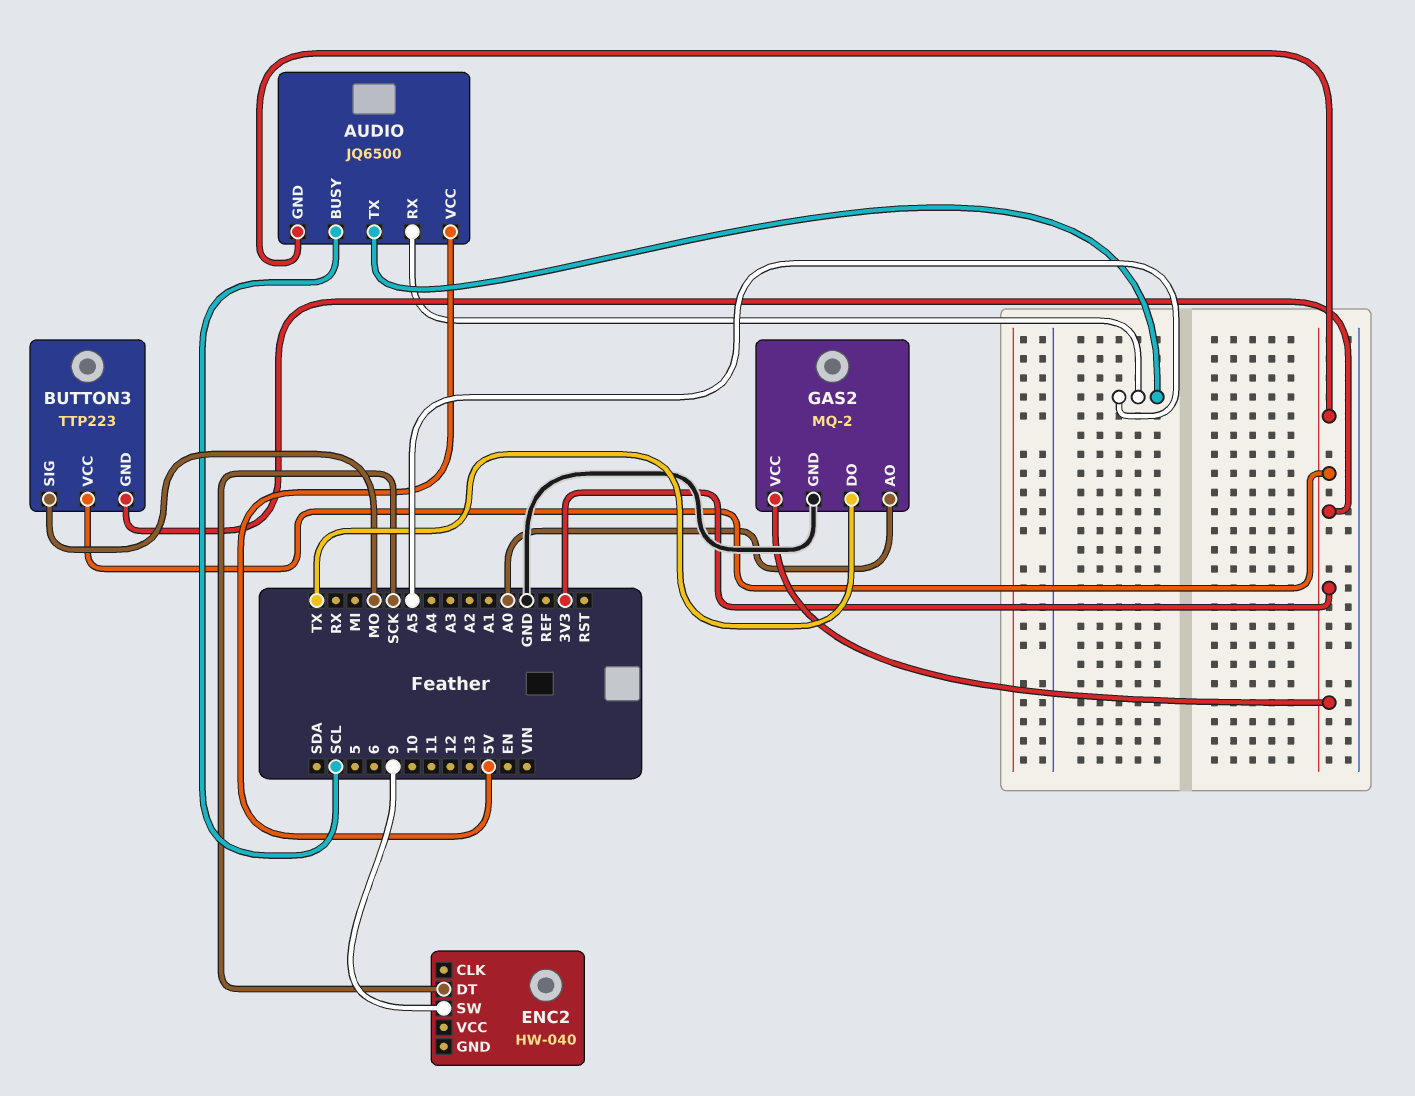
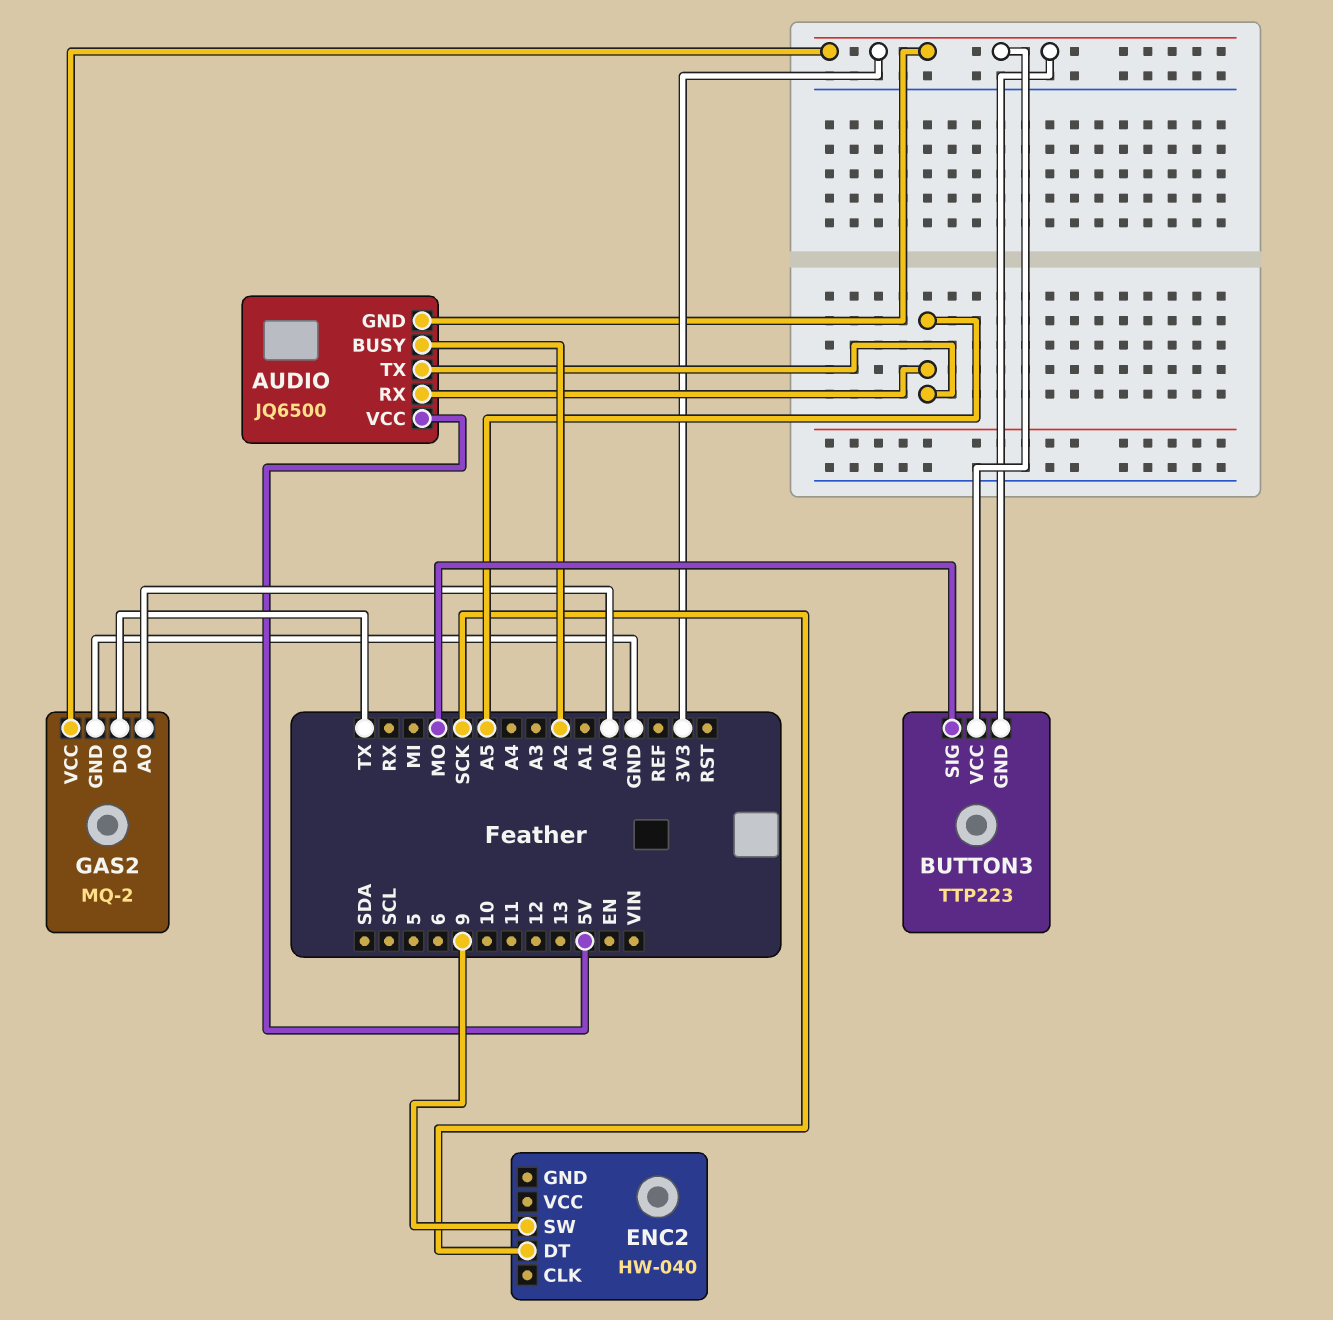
AUDIO pin BUSY: SCL -> A2

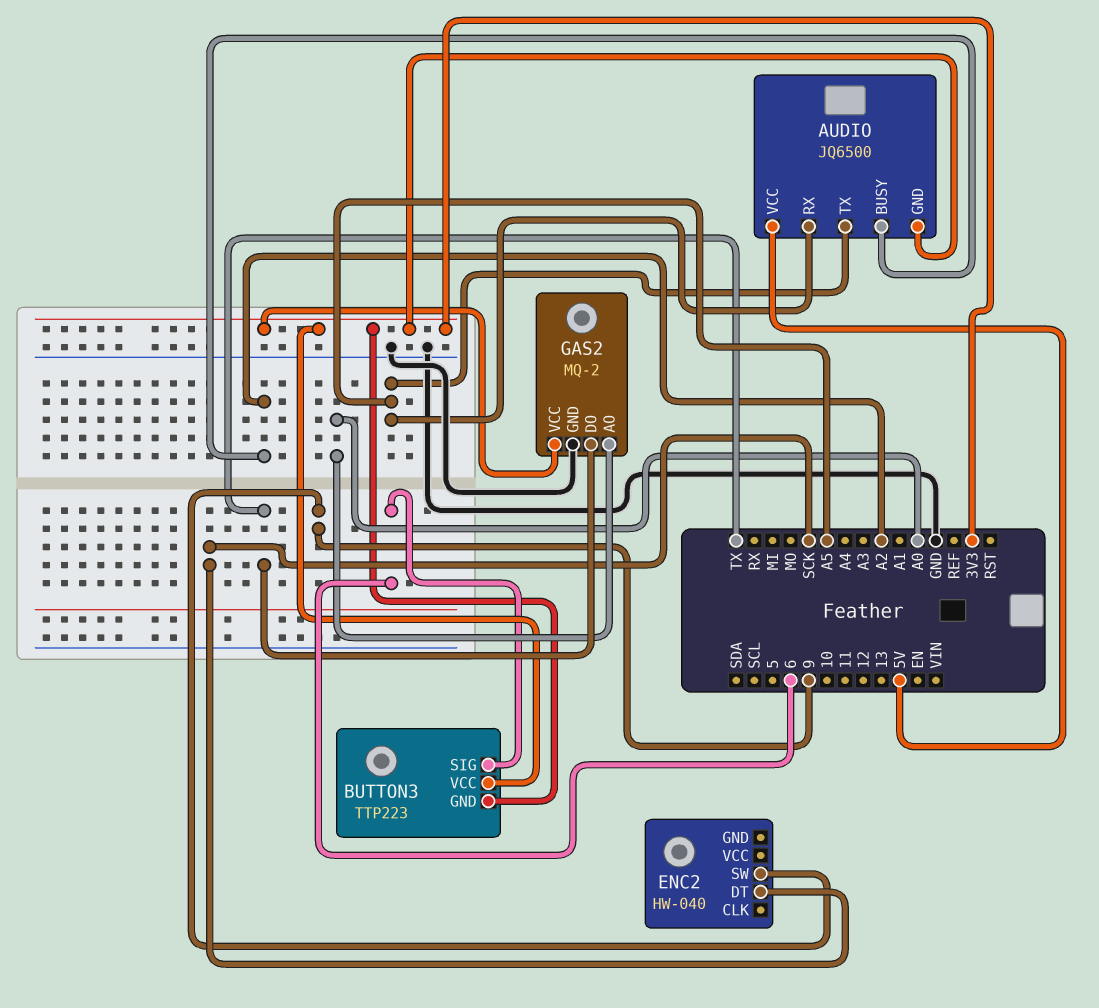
BUTTON3 pin SIG: MO -> 6

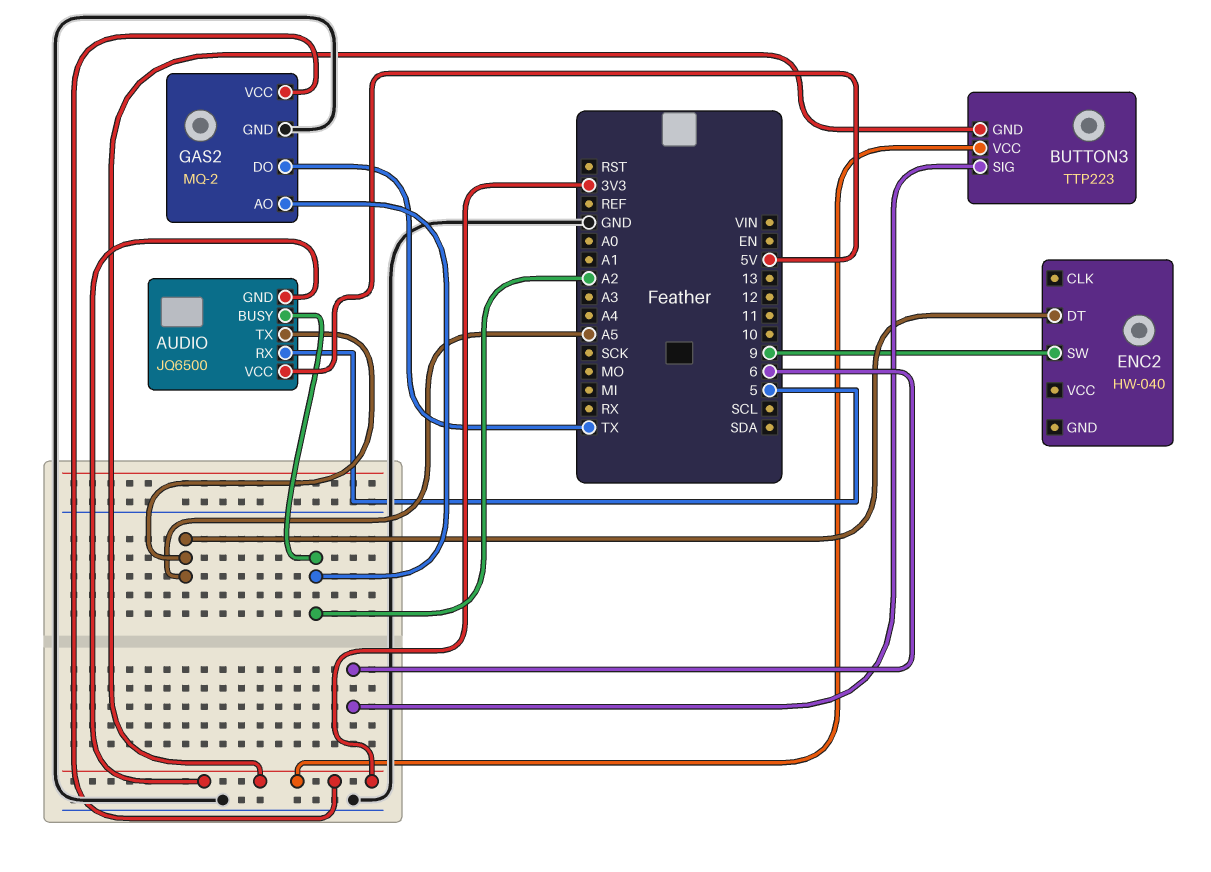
AUDIO pin RX: A5 -> 5
ENC2 pin DT: SCK -> A5
GAS2 pin AO: A0 -> A2

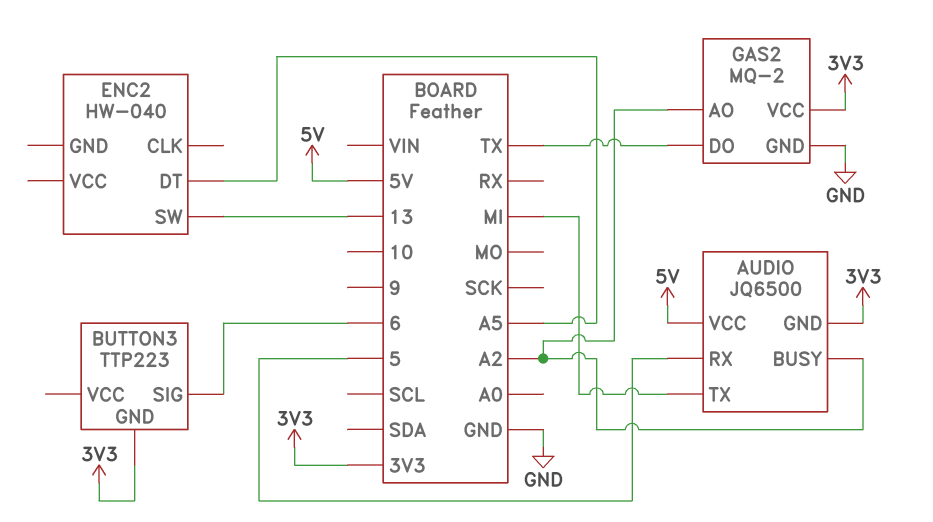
AUDIO pin TX: A5 -> MI
BUTTON3 pin VCC: 3V3 -> none
ENC2 pin SW: 9 -> 13

